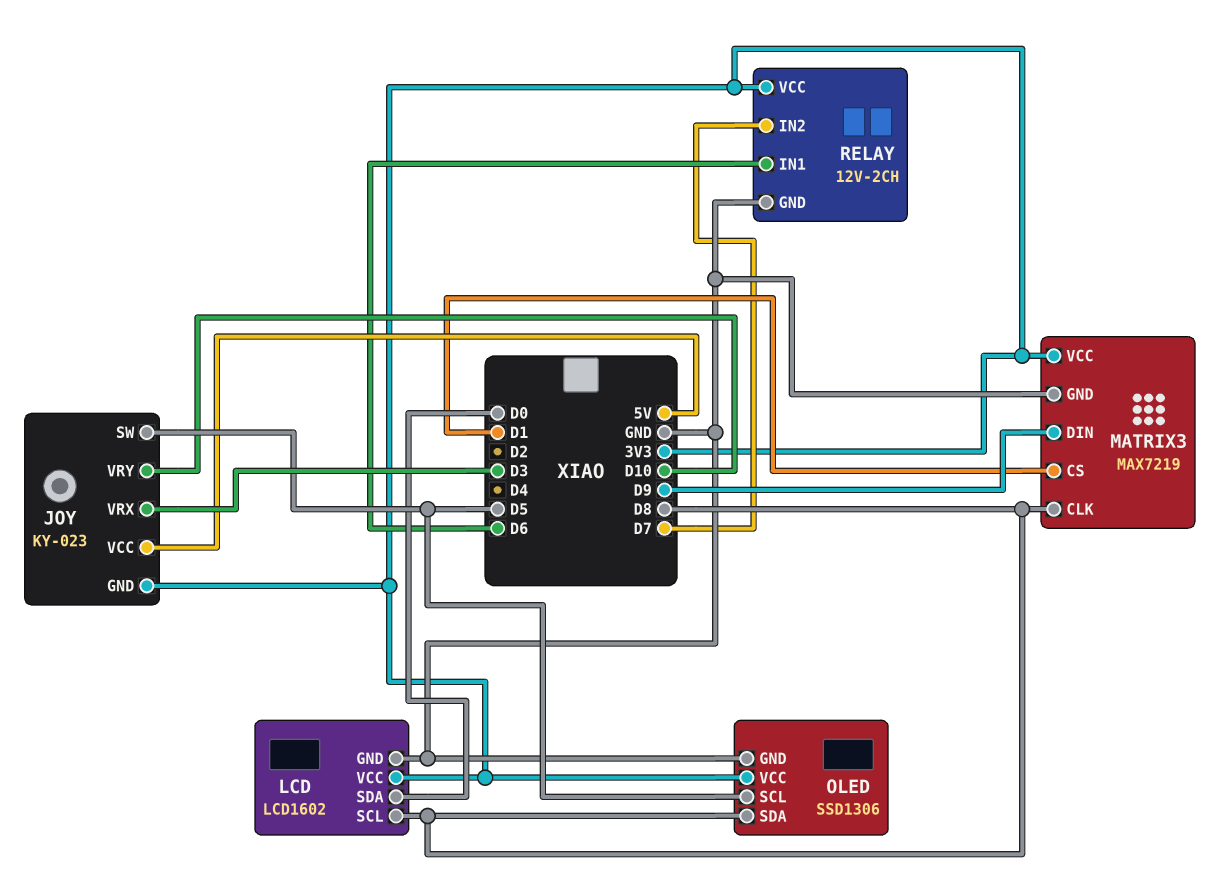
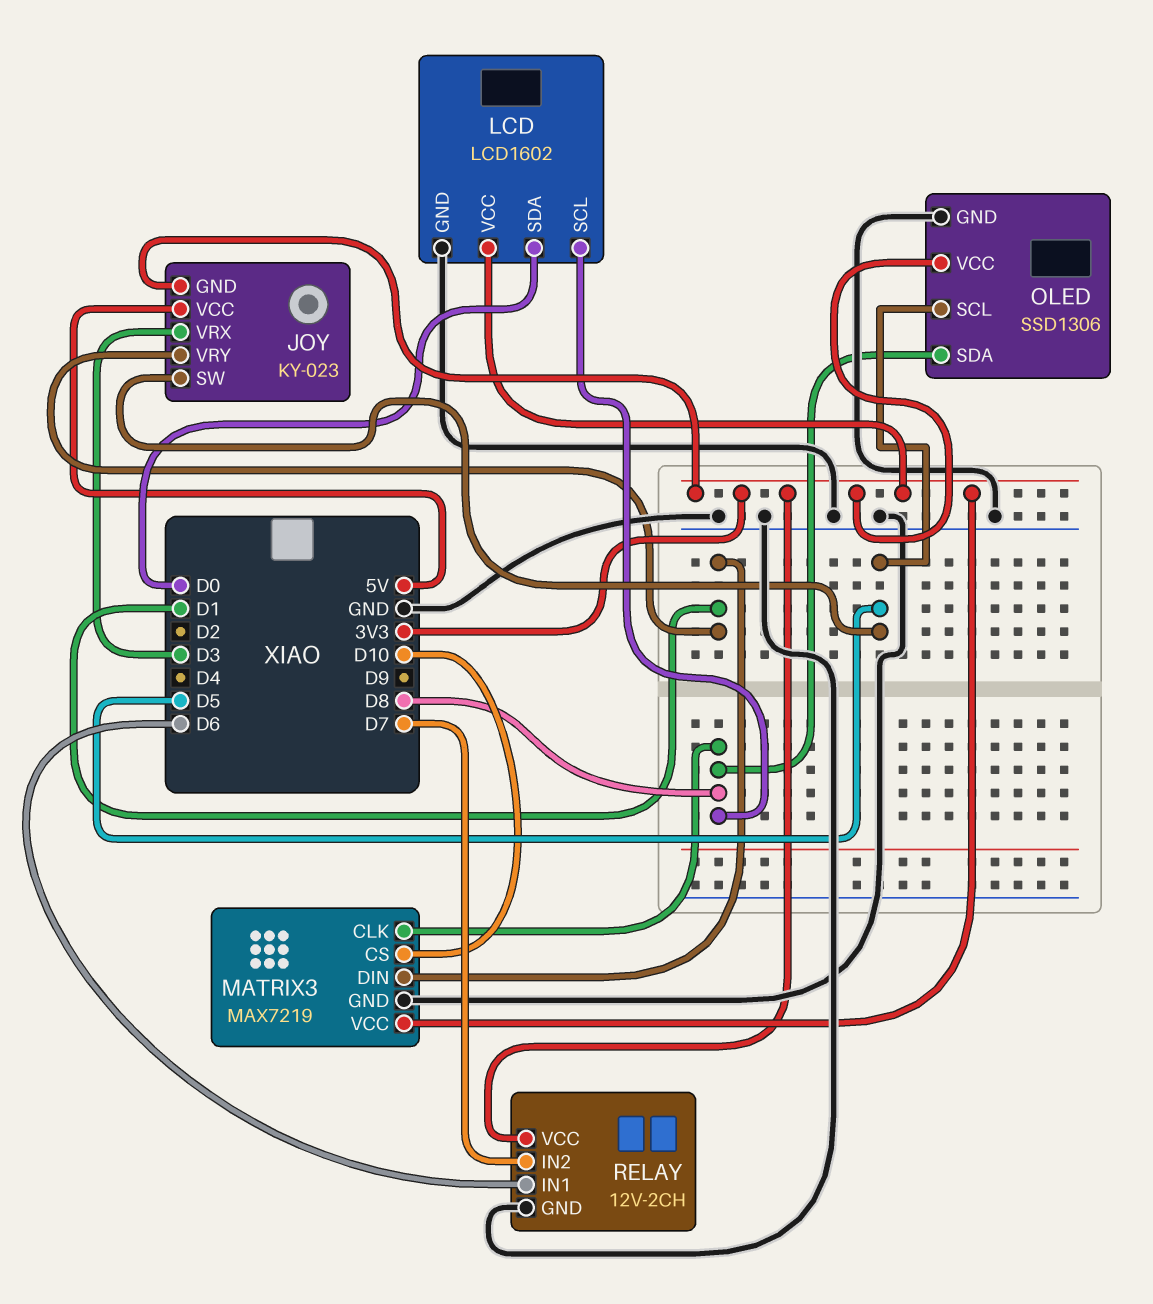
JOY pin VRY: D10 -> D1
MATRIX3 pin CS: D1 -> D10
MATRIX3 pin DIN: D9 -> D1

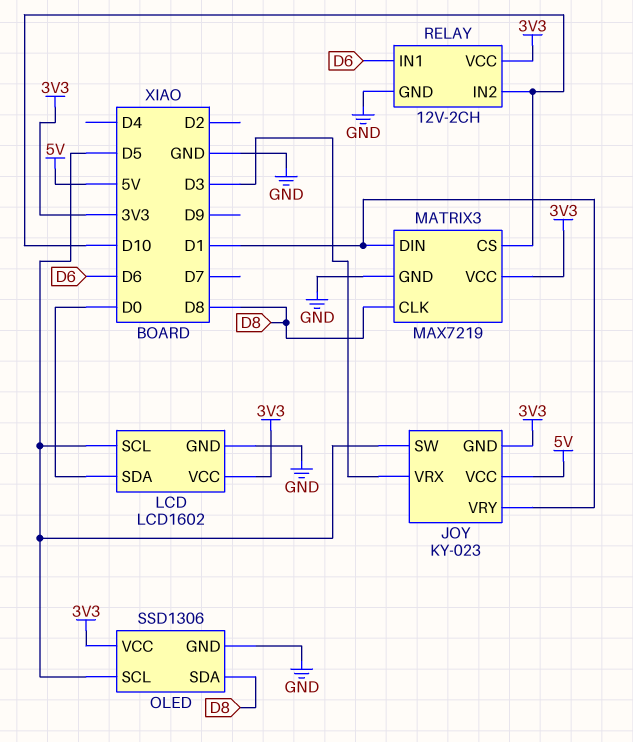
LCD pin SCL: D8 -> D5
RELAY pin IN2: D7 -> D10

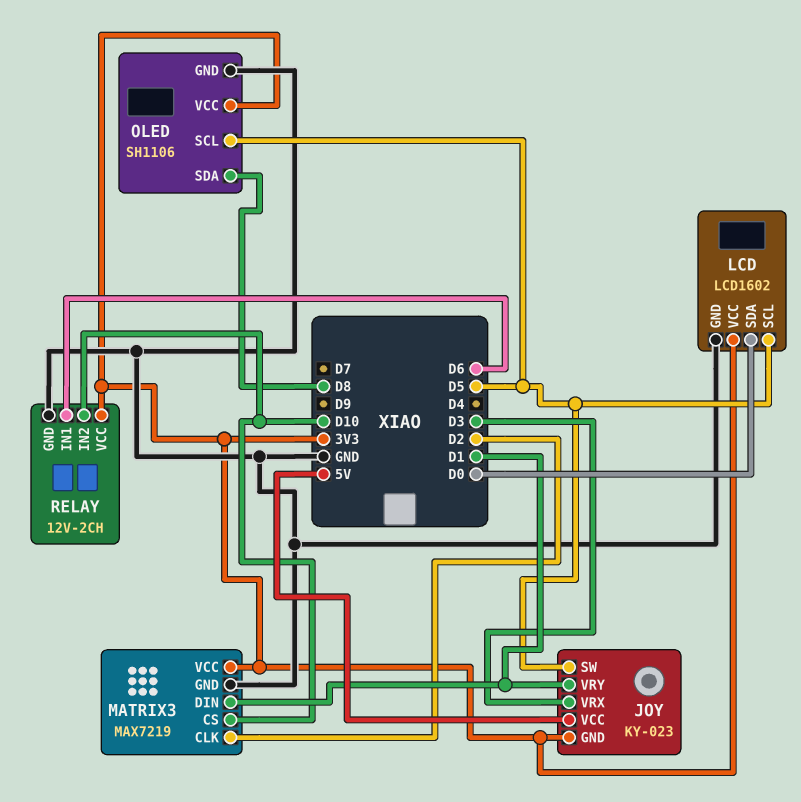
MATRIX3 pin CLK: D8 -> D2
OLED: SSD1306 -> SH1106

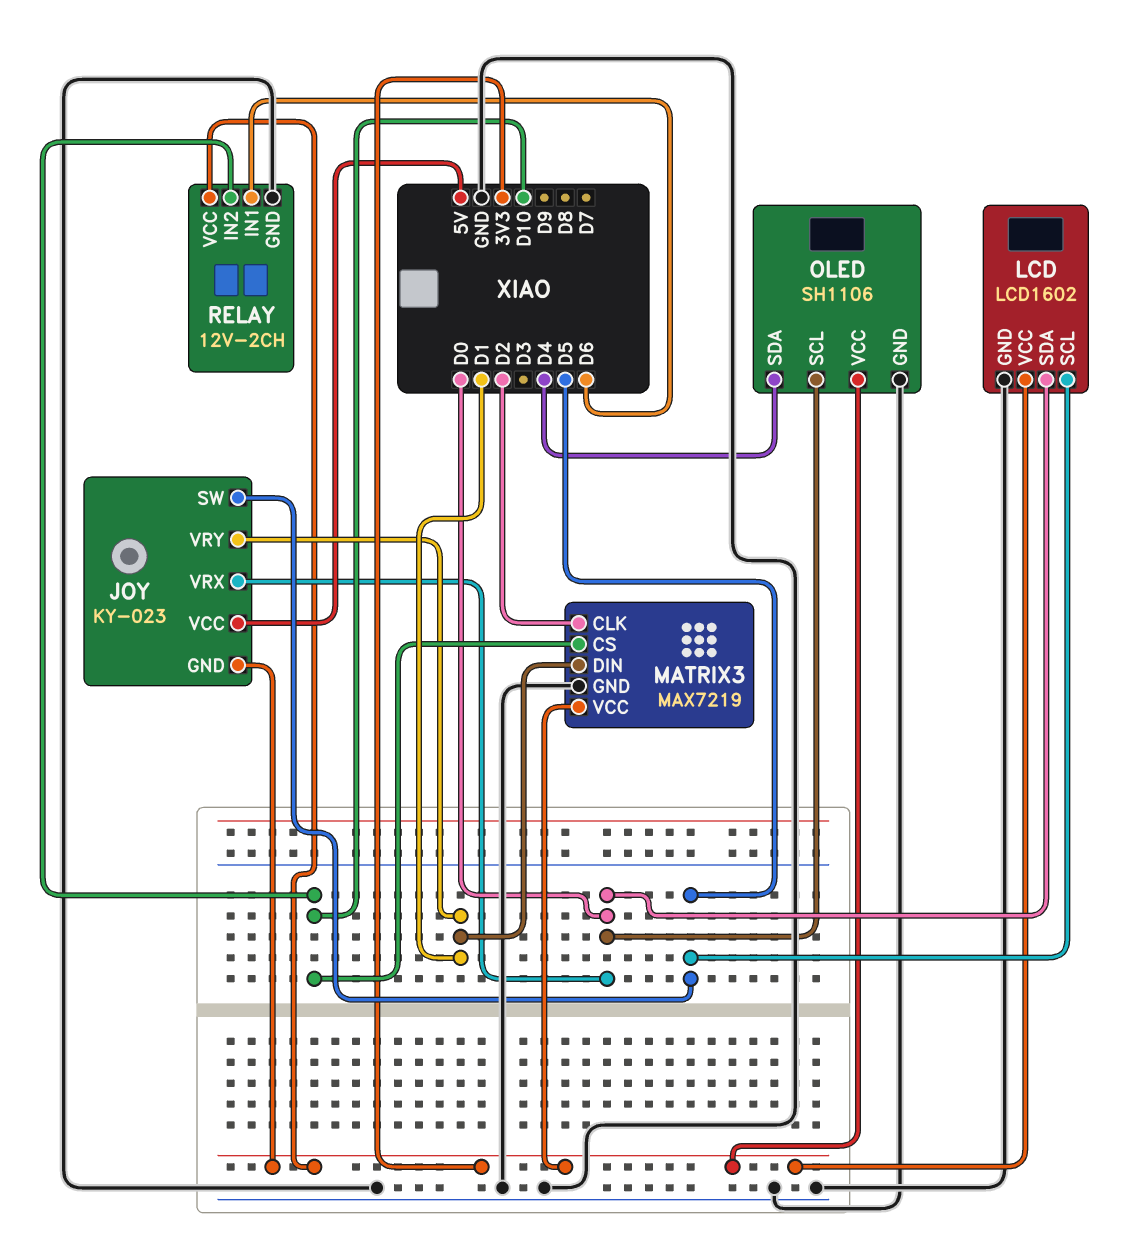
JOY pin VRX: D3 -> D0
OLED pin SCL: D5 -> D0
OLED pin SDA: D8 -> D4

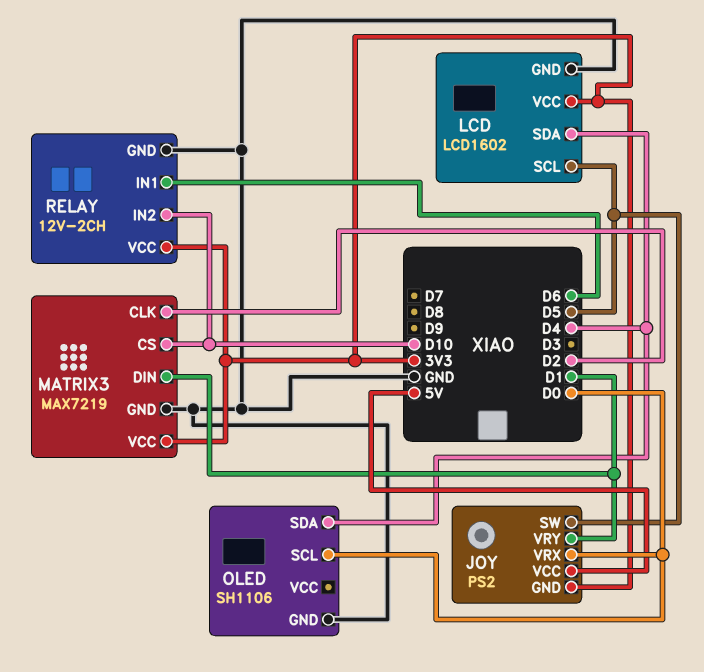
JOY: KY-023 -> PS2
LCD pin SDA: D0 -> D4
OLED pin VCC: 3V3 -> none

